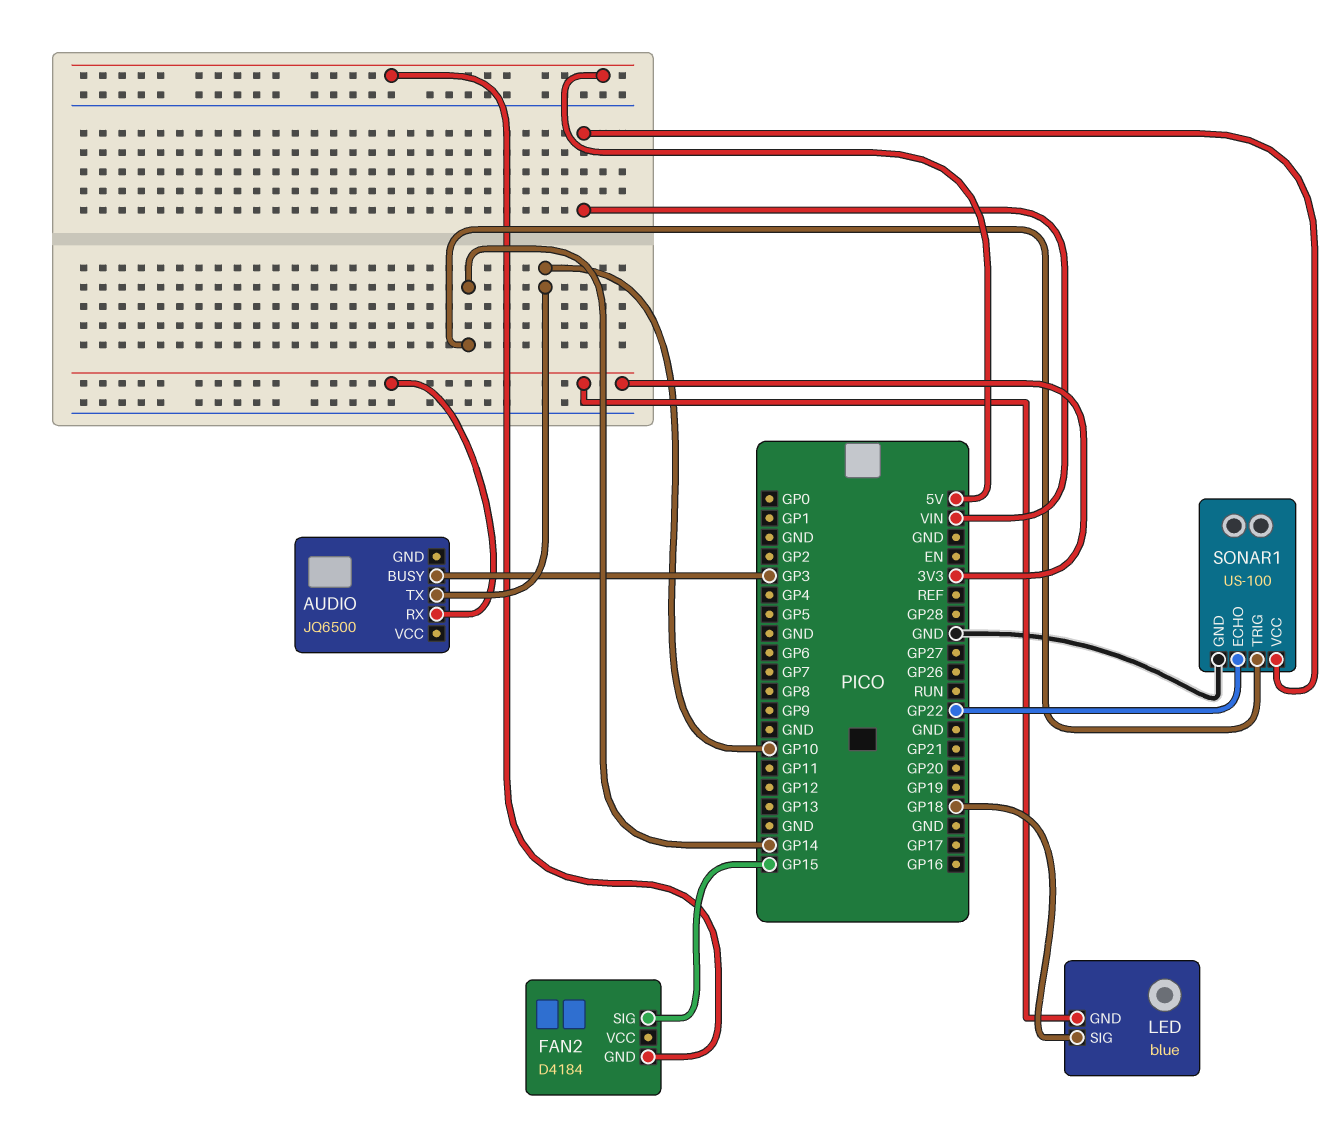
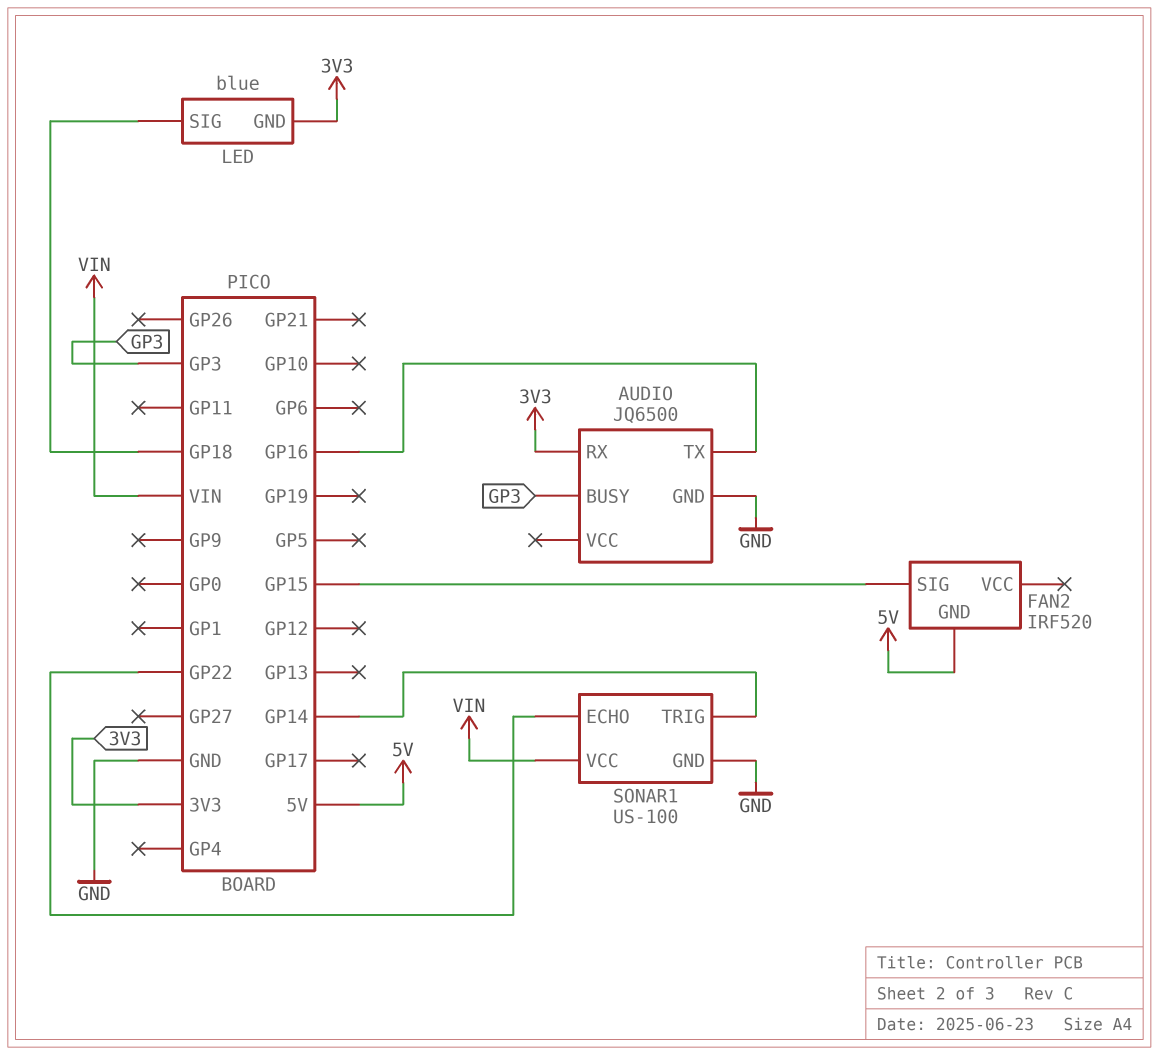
AUDIO pin GND: none -> GND
AUDIO pin TX: GP10 -> GP16
FAN2: D4184 -> IRF520

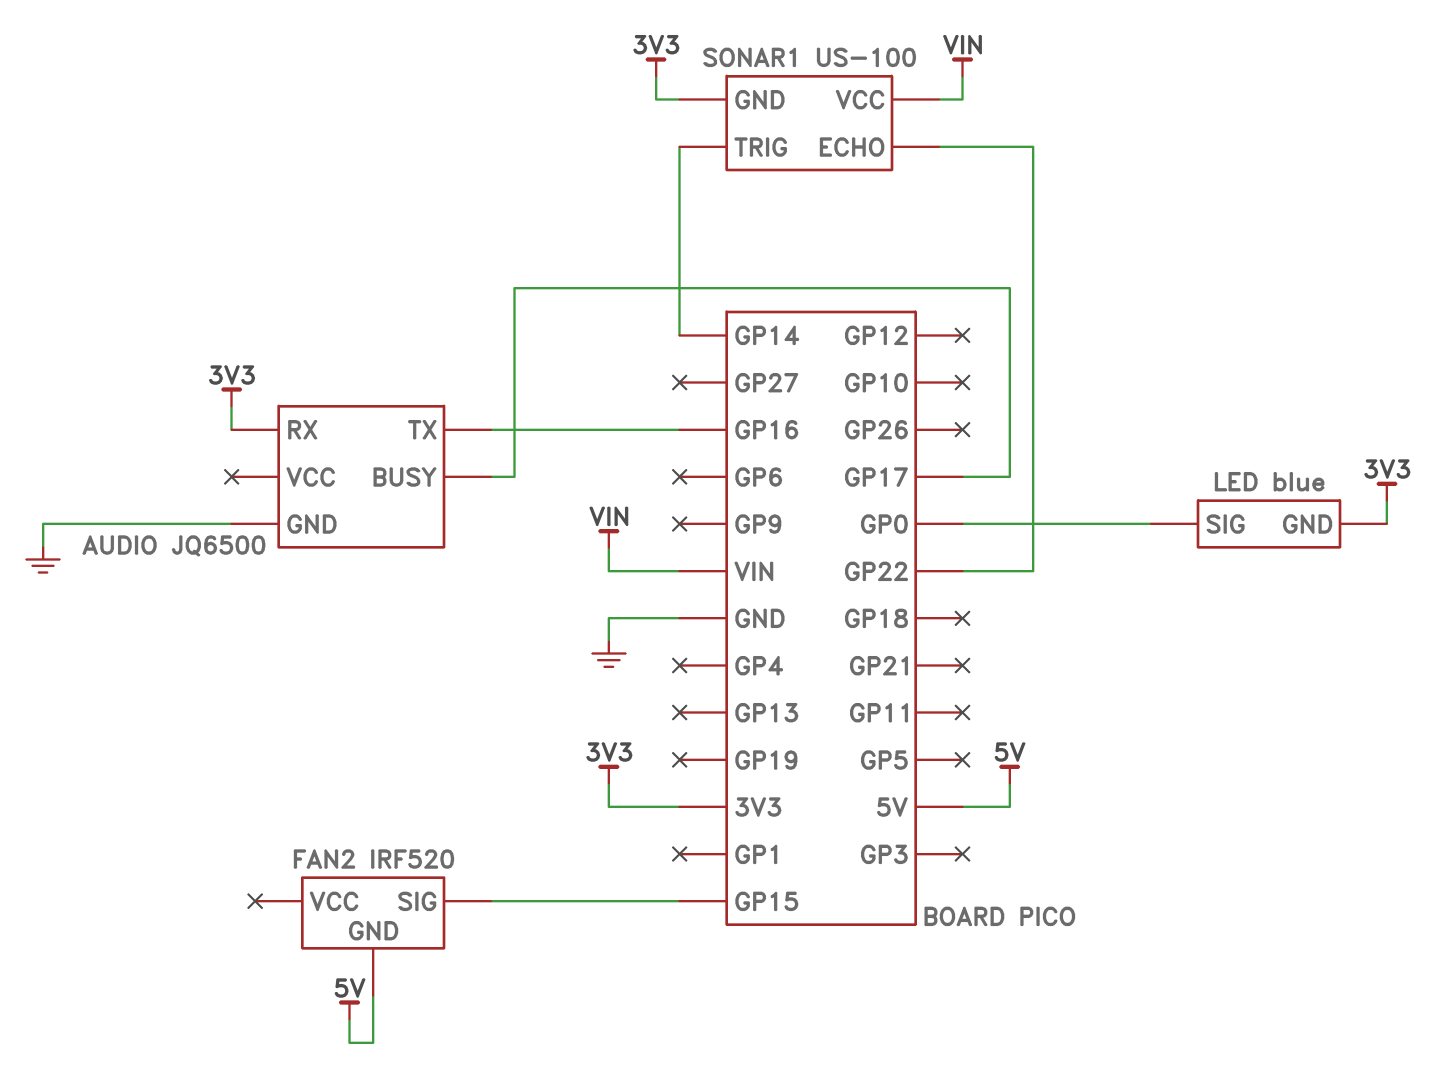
AUDIO pin BUSY: GP3 -> GP17
LED pin SIG: GP18 -> GP0
SONAR1 pin GND: GND -> 3V3

